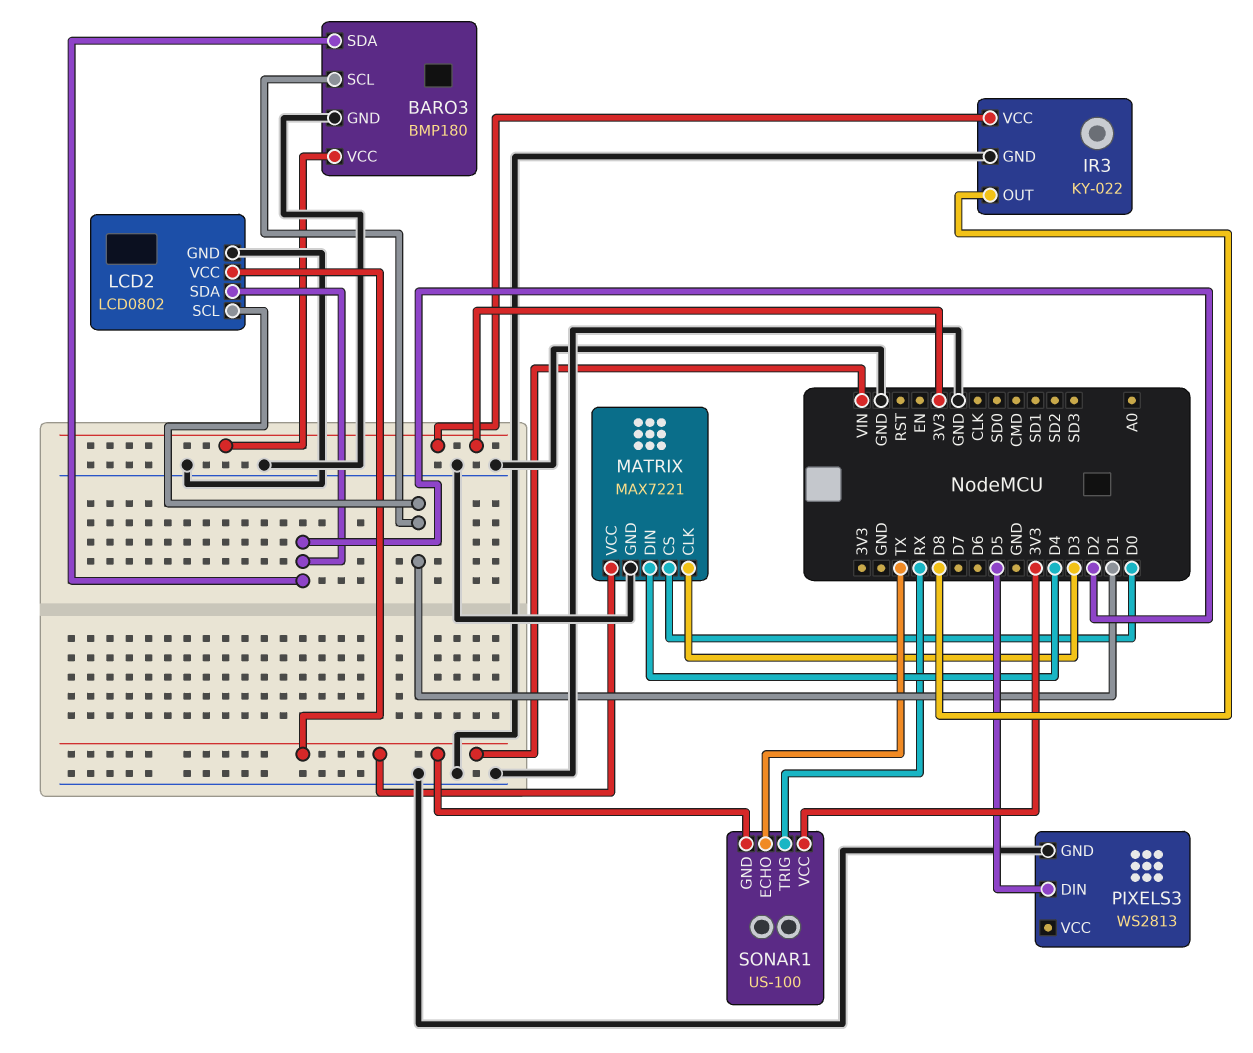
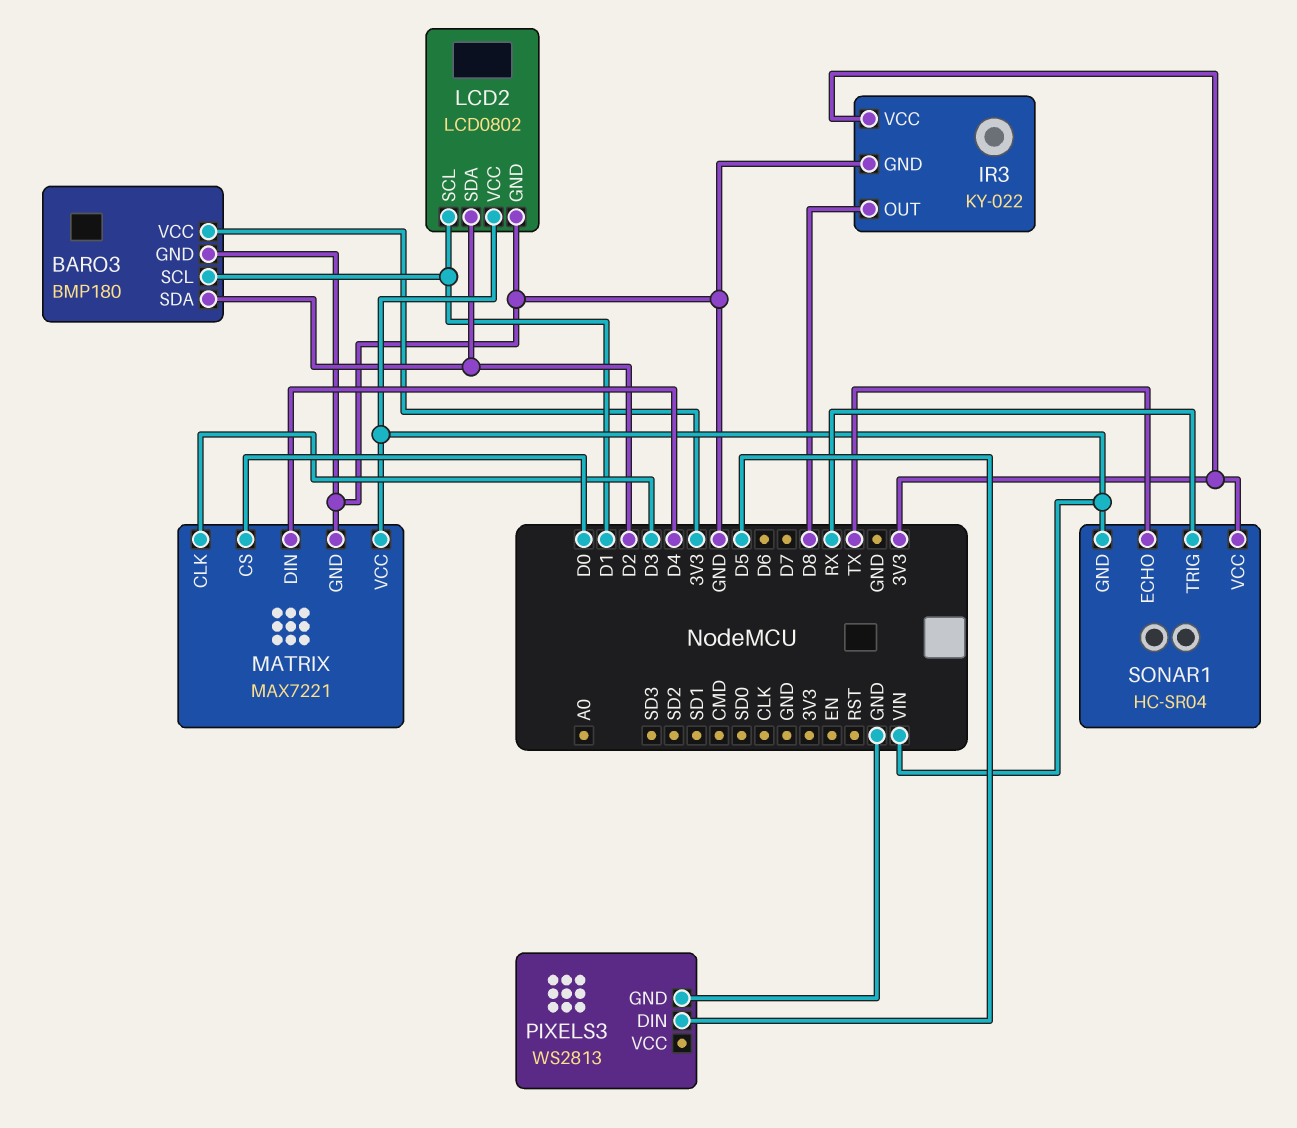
SONAR1: US-100 -> HC-SR04

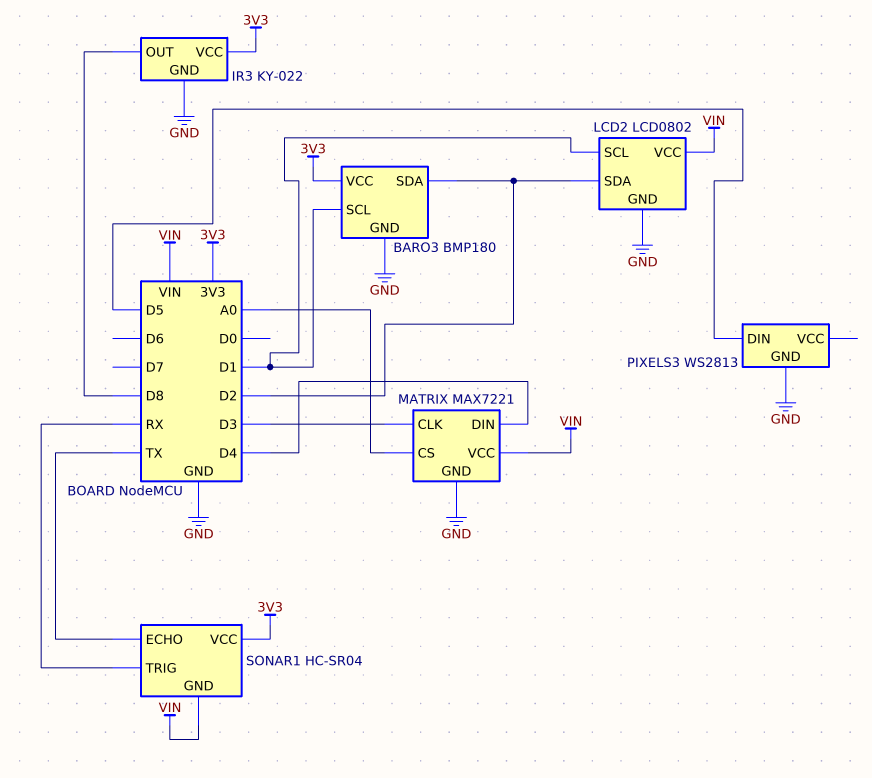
MATRIX pin CS: D0 -> A0

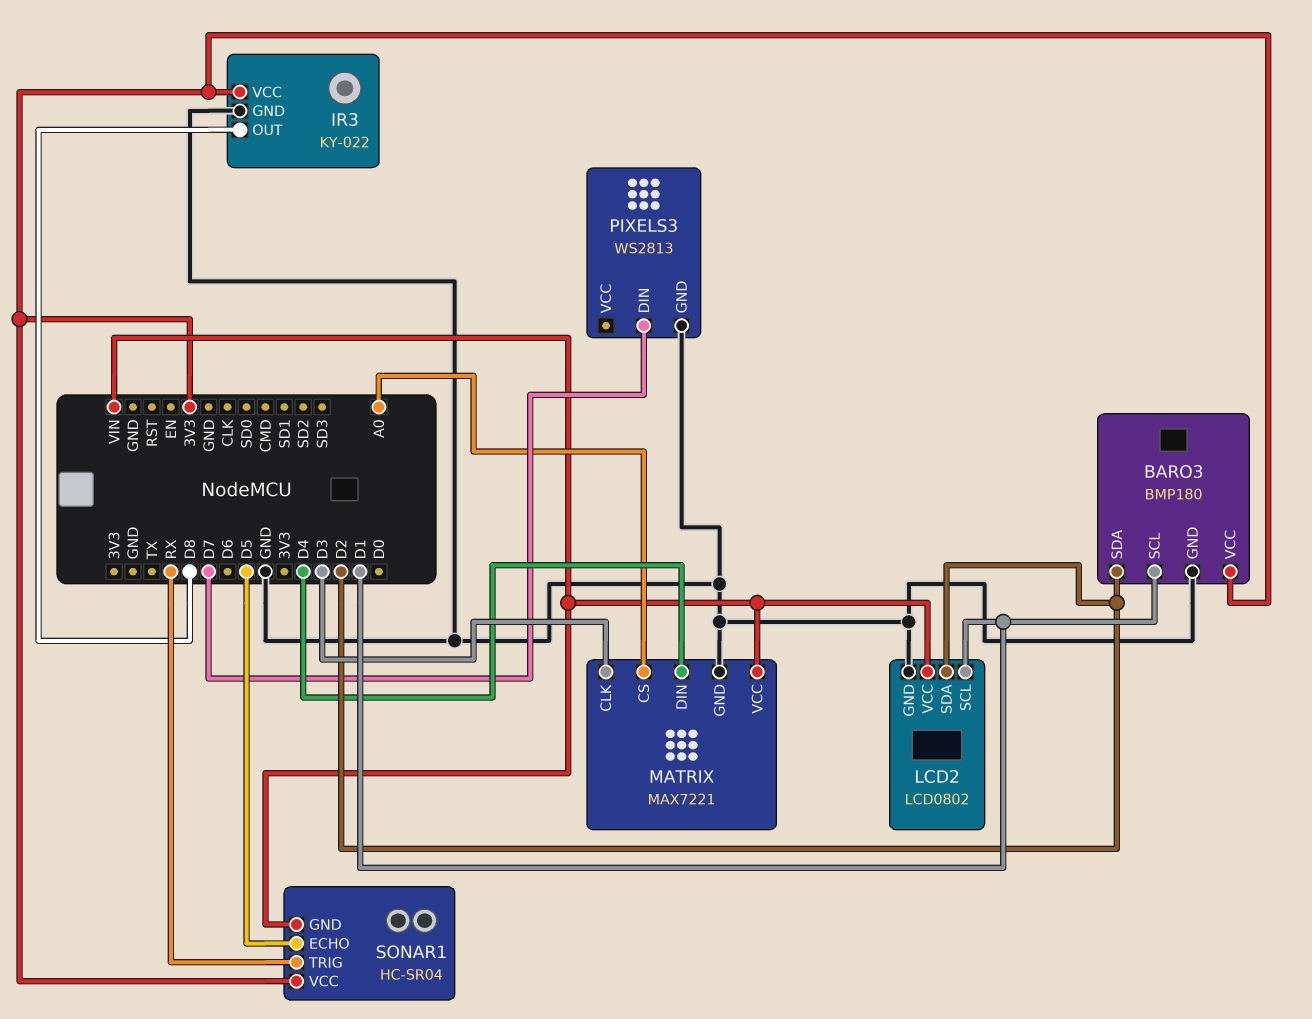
PIXELS3 pin DIN: D5 -> D7
SONAR1 pin ECHO: TX -> D5

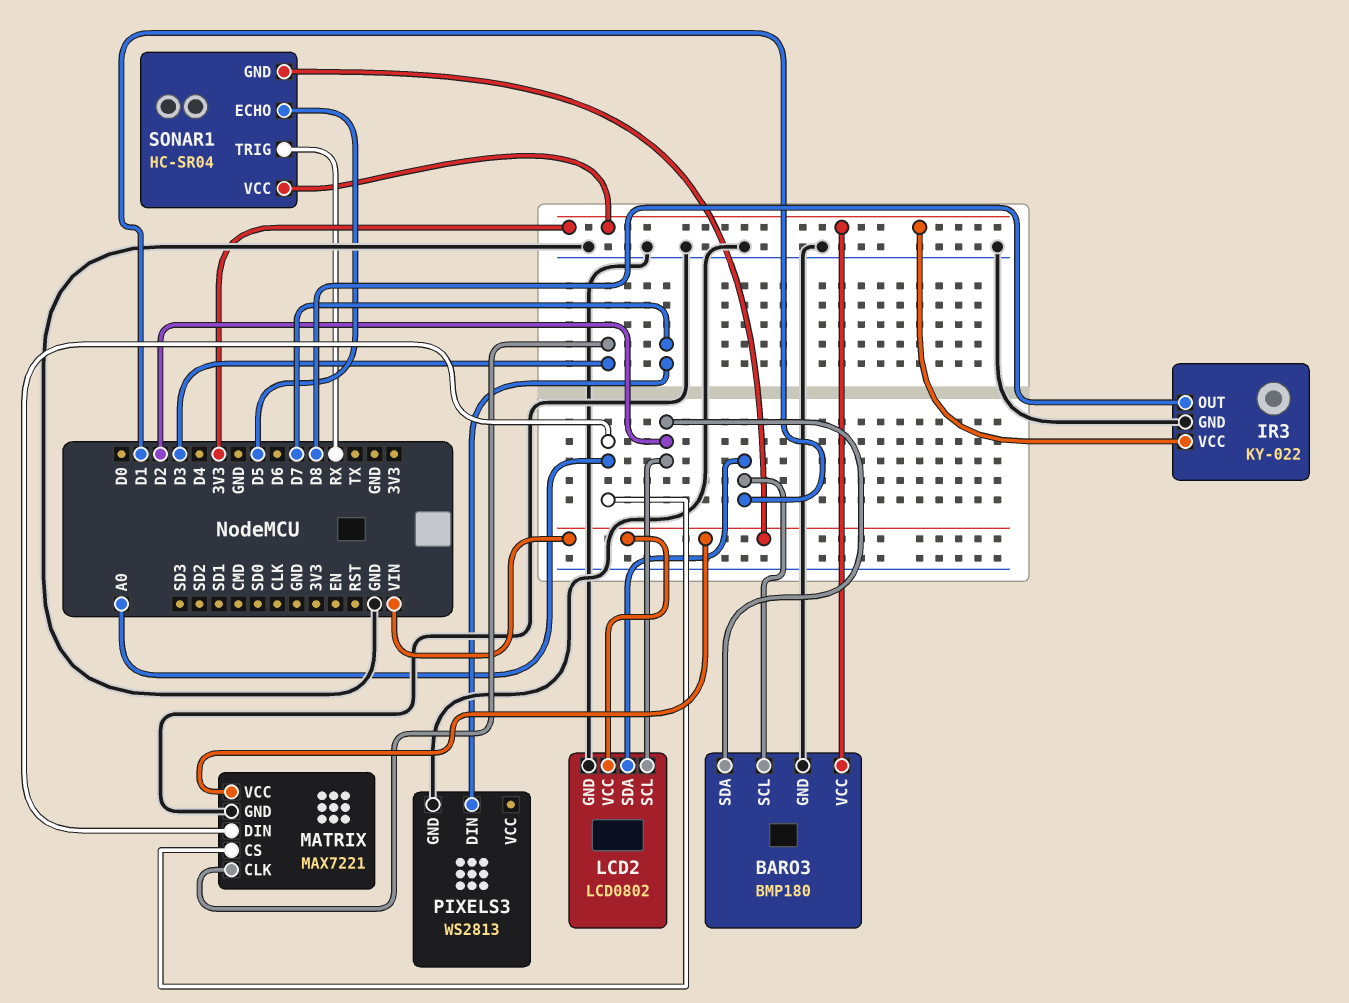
LCD2 pin SCL: D1 -> D2
LCD2 pin SDA: D2 -> D1
MATRIX pin DIN: D4 -> A0

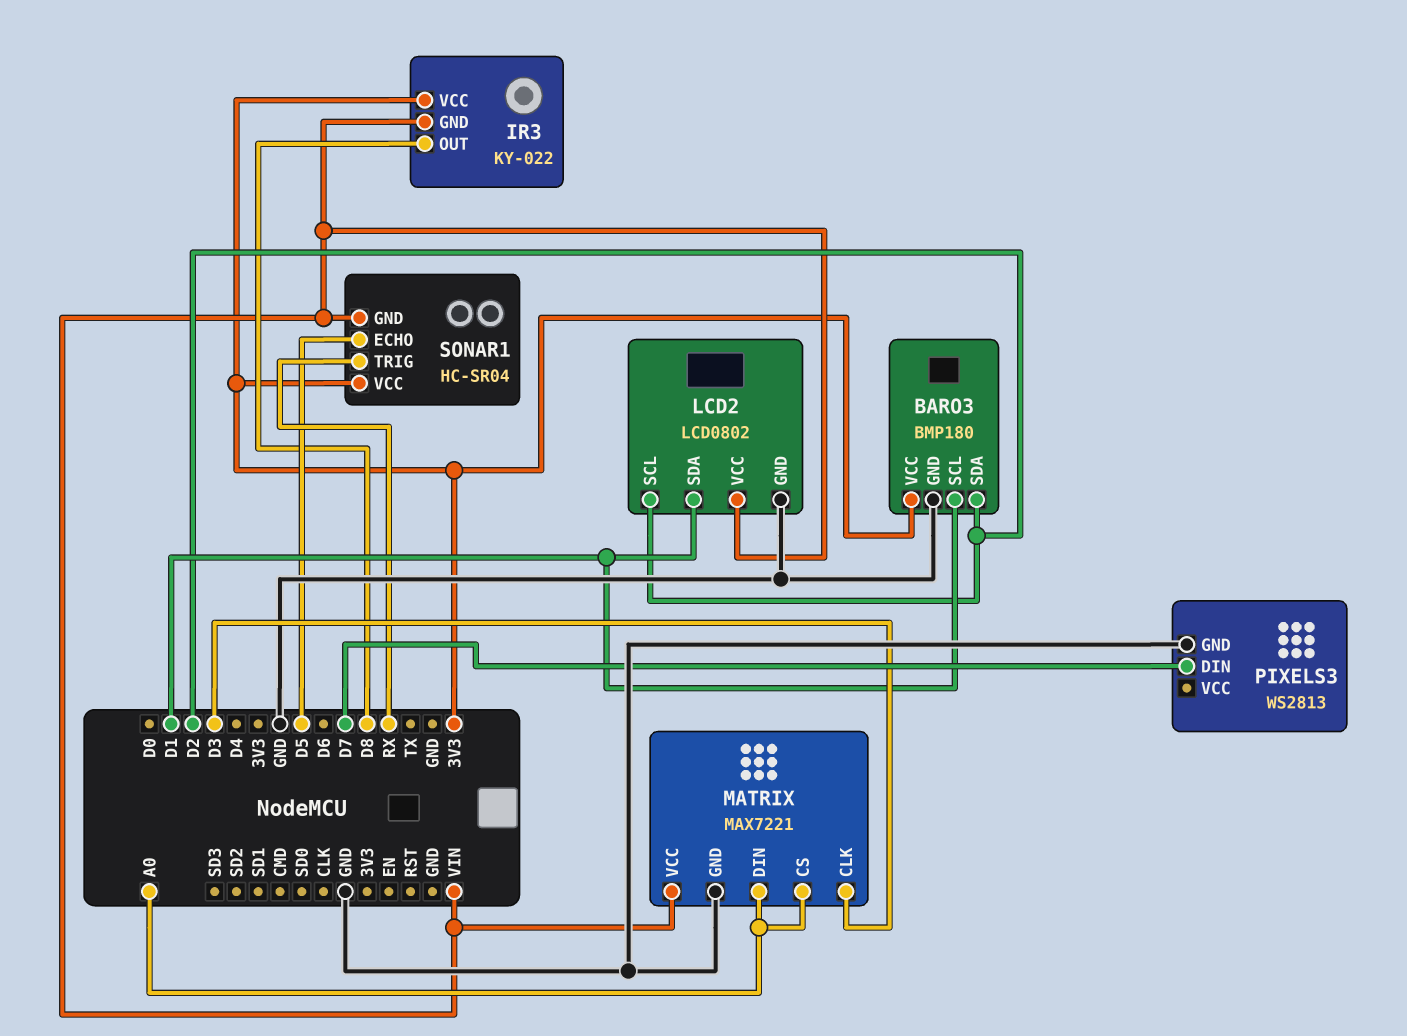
IR3 pin GND: GND -> VIN

